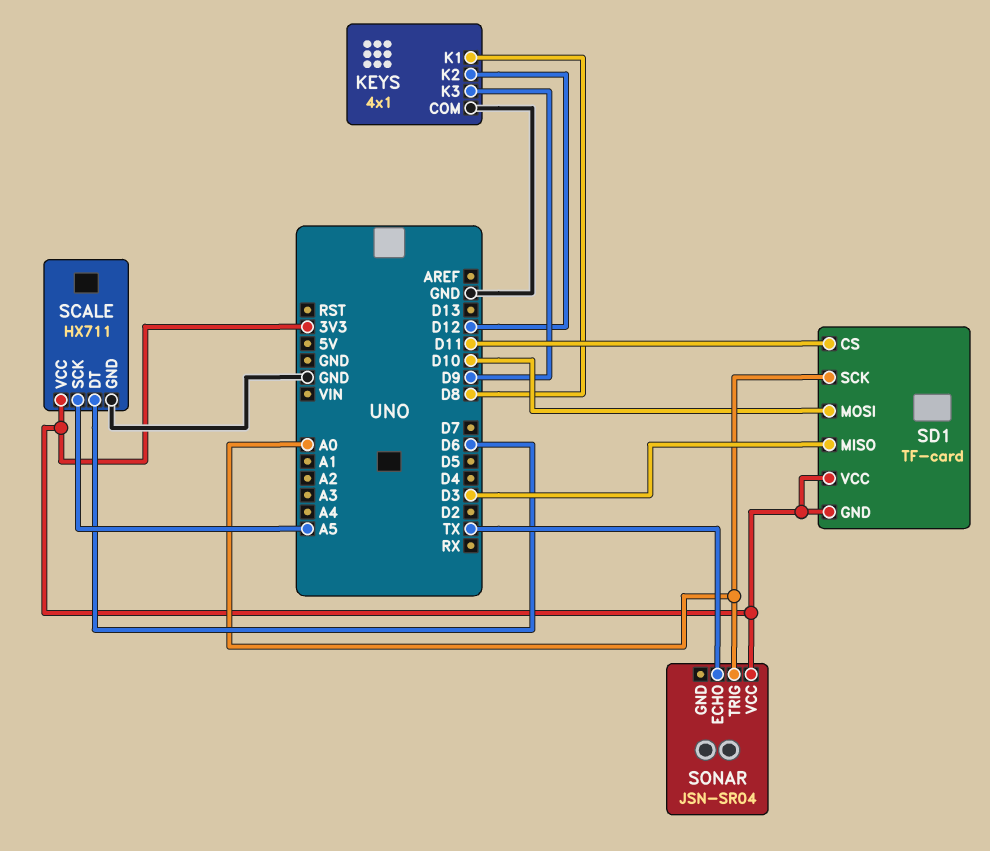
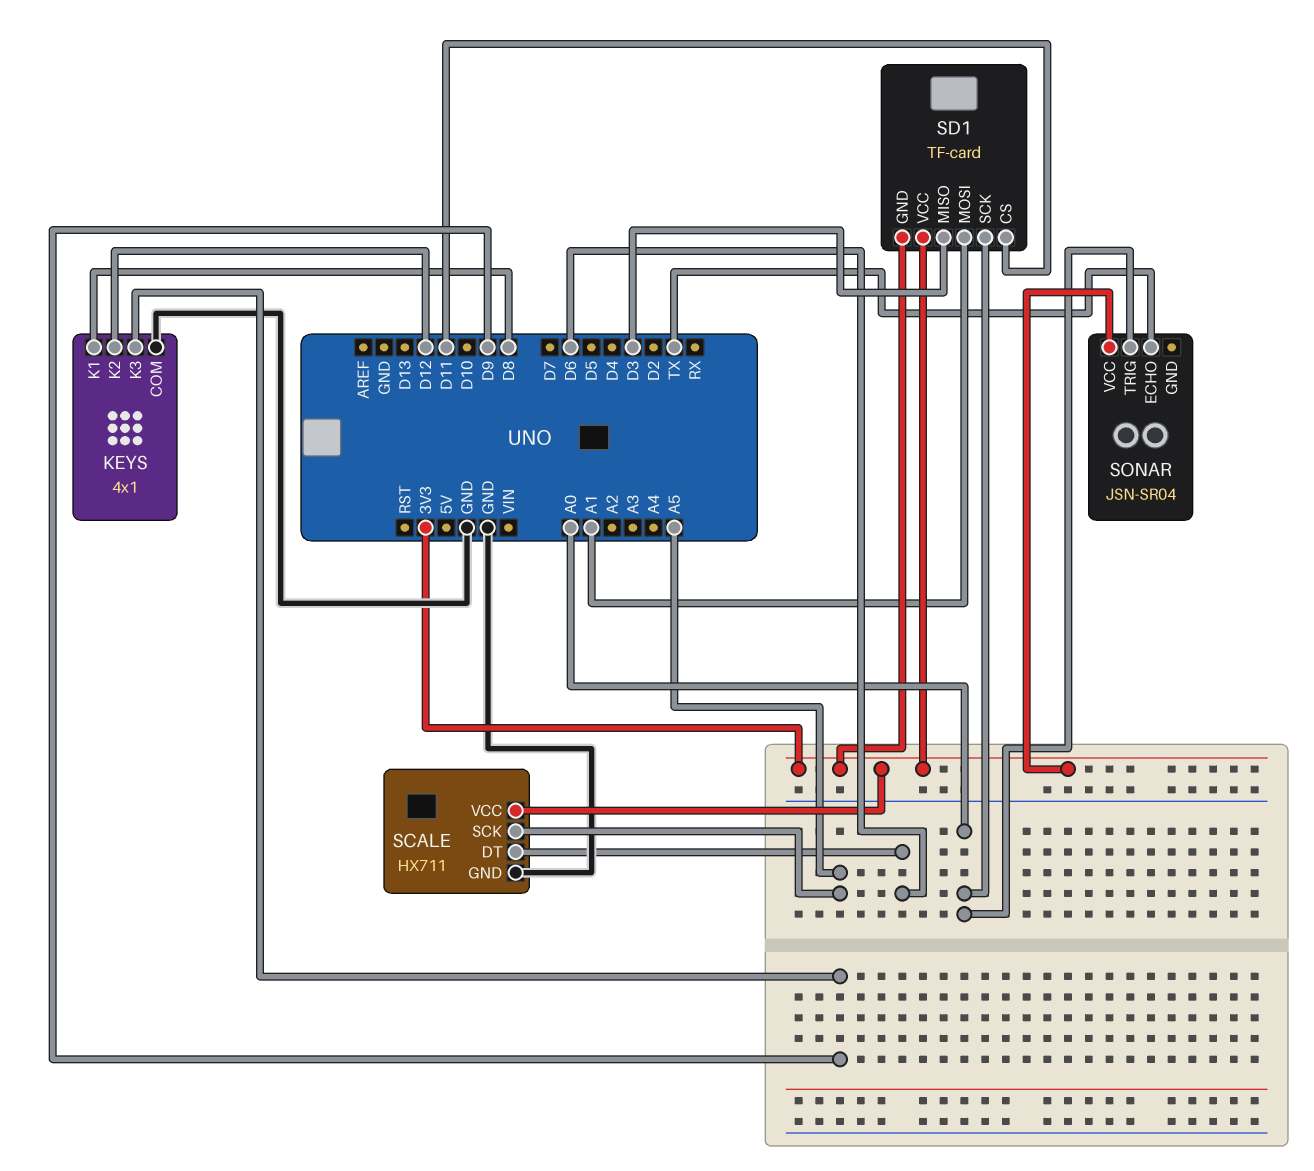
SD1 pin MOSI: D10 -> A1

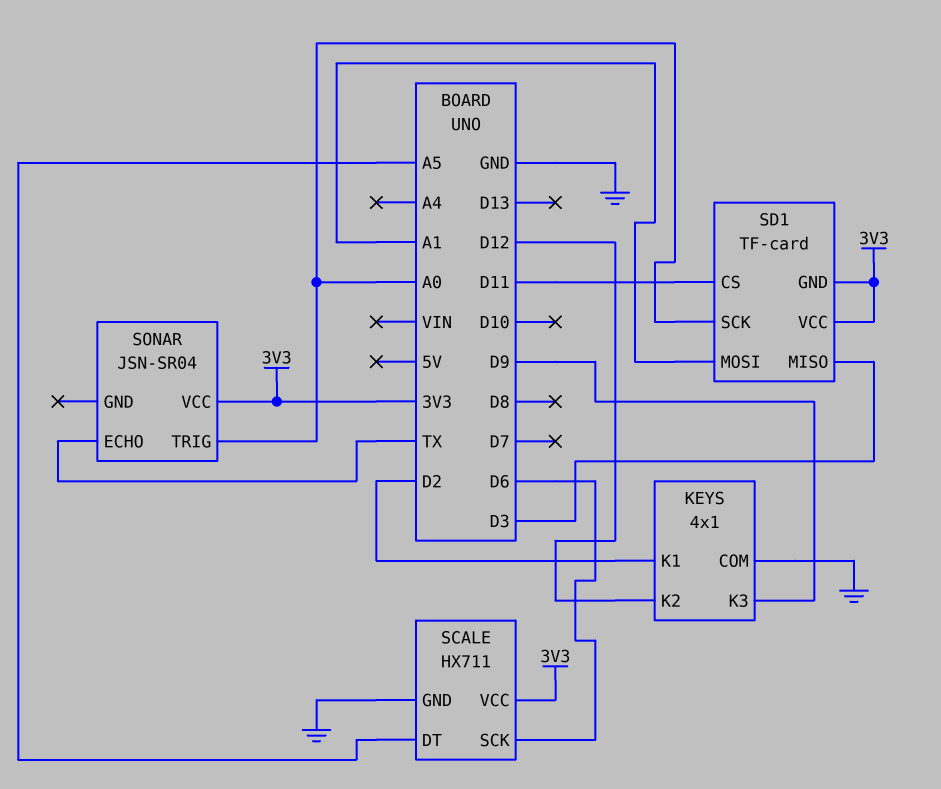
KEYS pin K1: D8 -> D2
SCALE pin DT: D6 -> A5
SCALE pin SCK: A5 -> D6

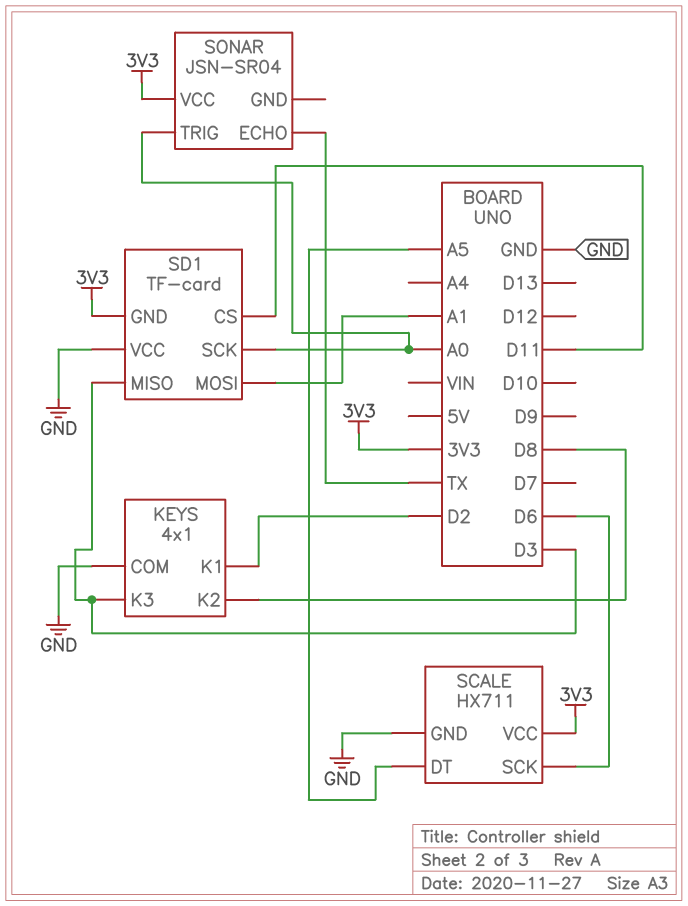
KEYS pin K2: D12 -> D8
KEYS pin K3: D9 -> D3
SD1 pin VCC: 3V3 -> GND

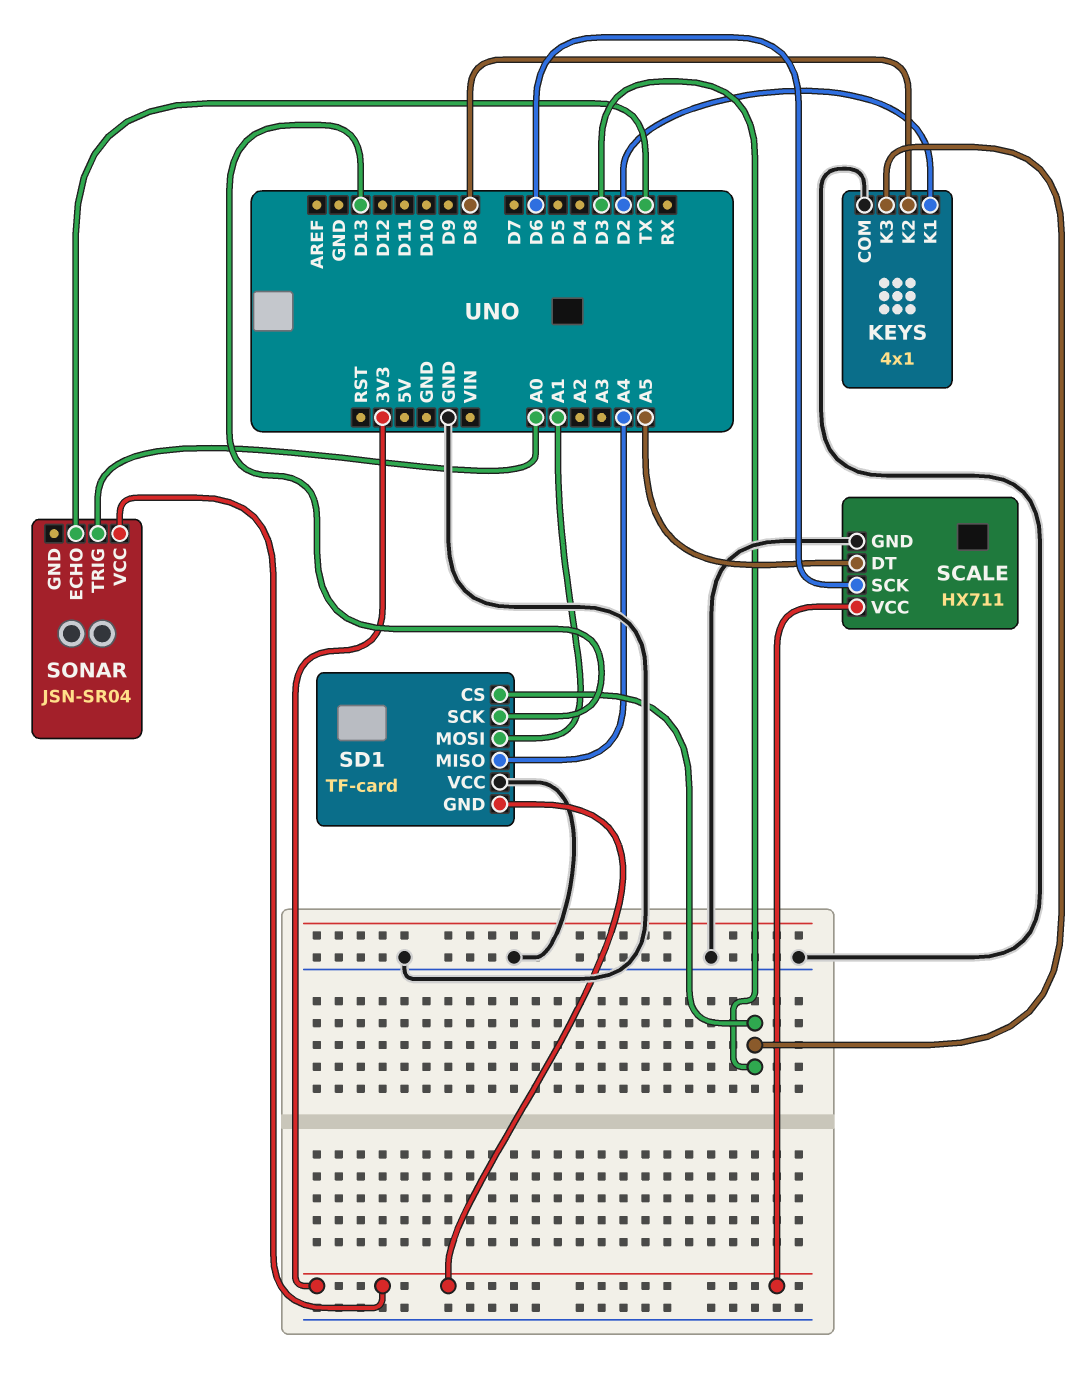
SD1 pin CS: D11 -> D3
SD1 pin MISO: D3 -> A4
SD1 pin SCK: A0 -> D13

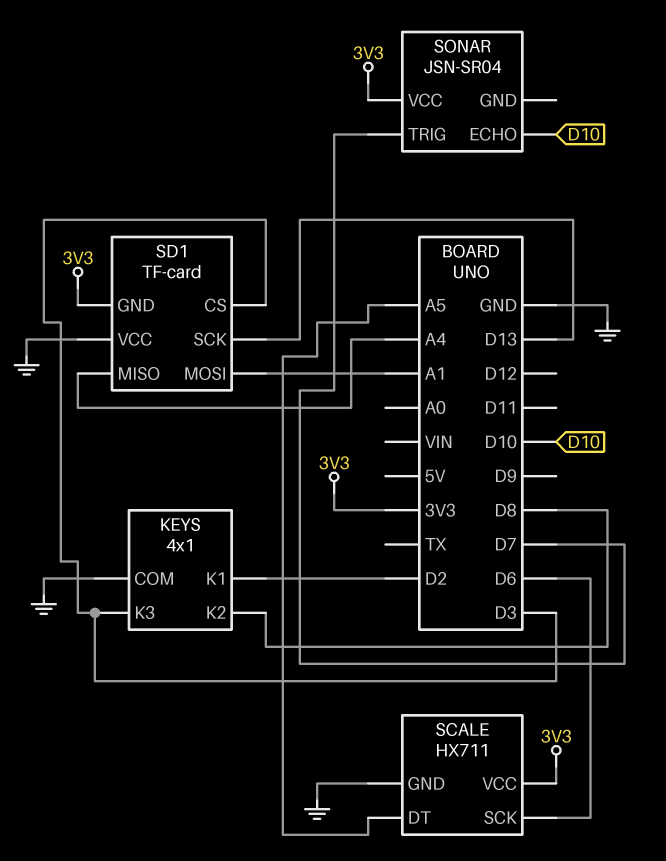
SONAR pin ECHO: TX -> D10
SONAR pin TRIG: A0 -> D7

